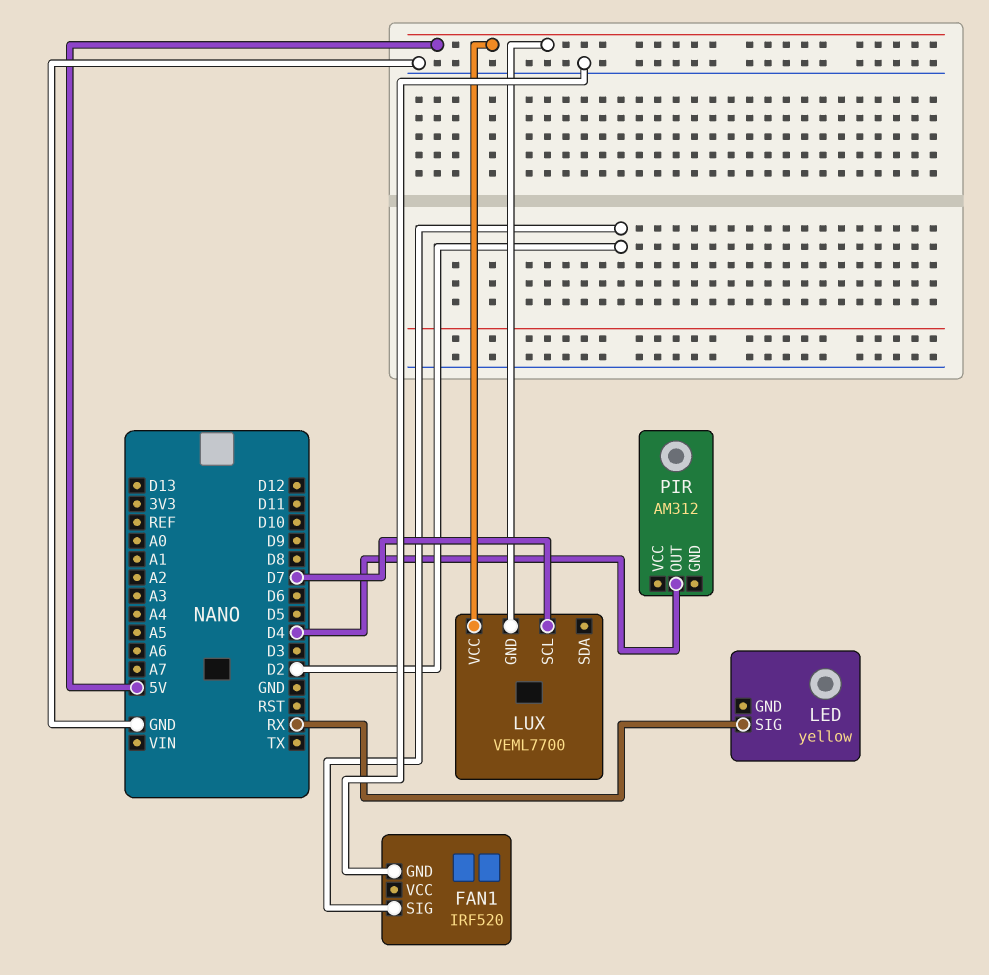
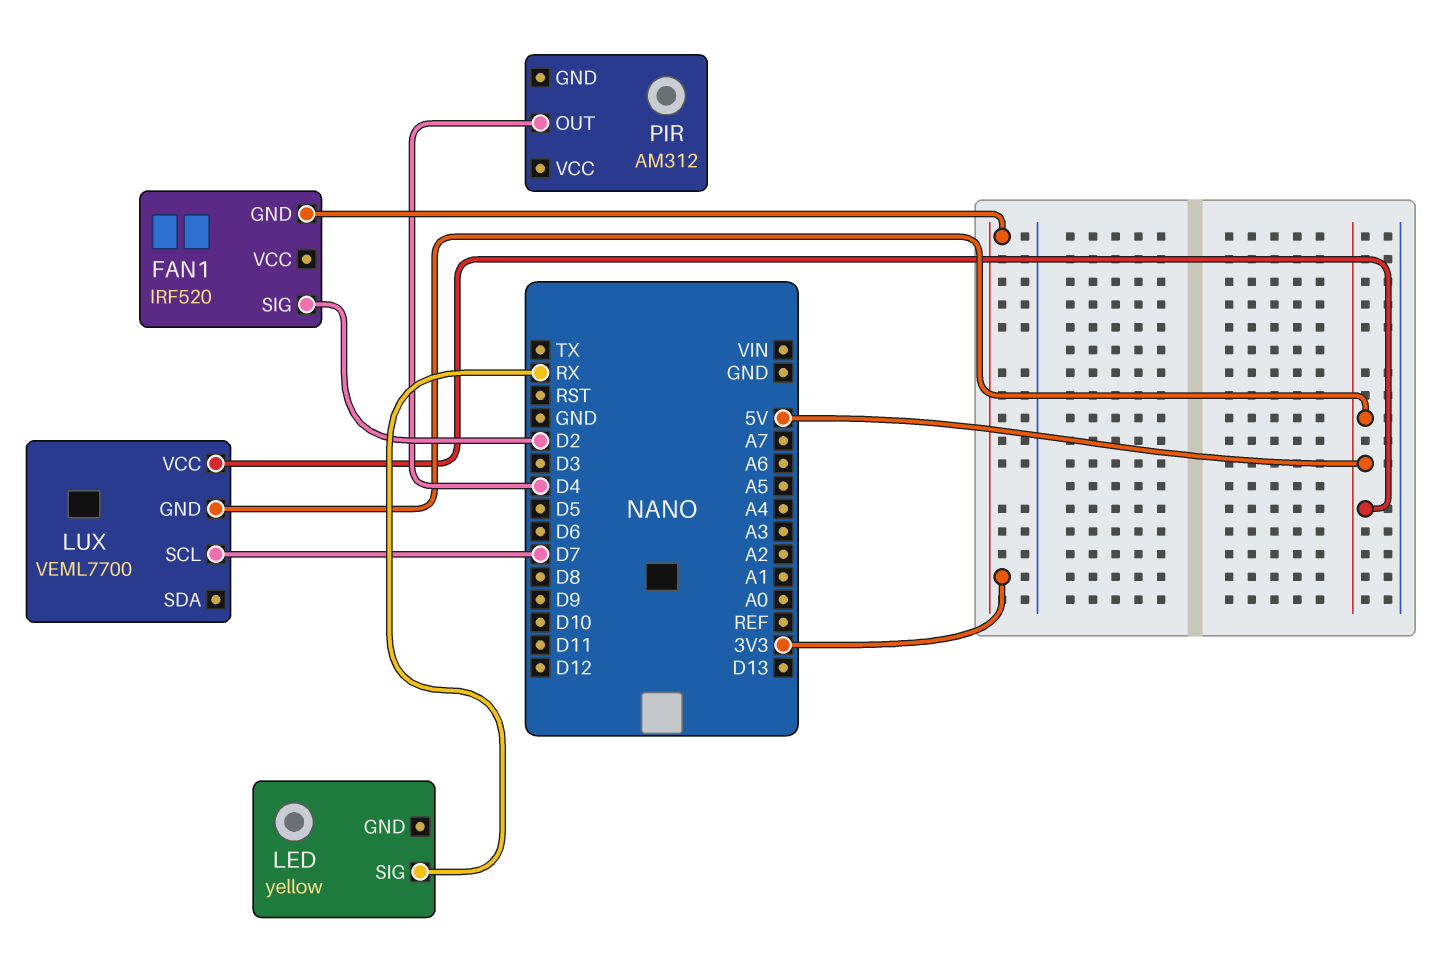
FAN1 pin GND: GND -> 3V3

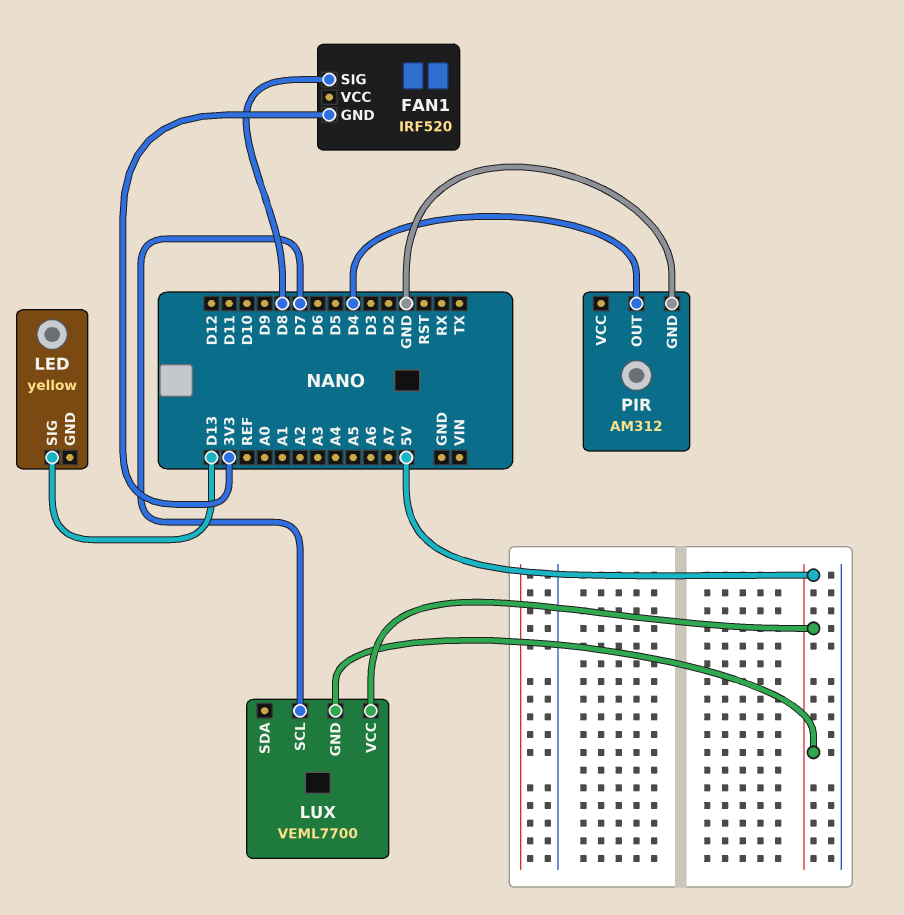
FAN1 pin SIG: D2 -> D8
LED pin SIG: RX -> D13
PIR pin GND: none -> GND

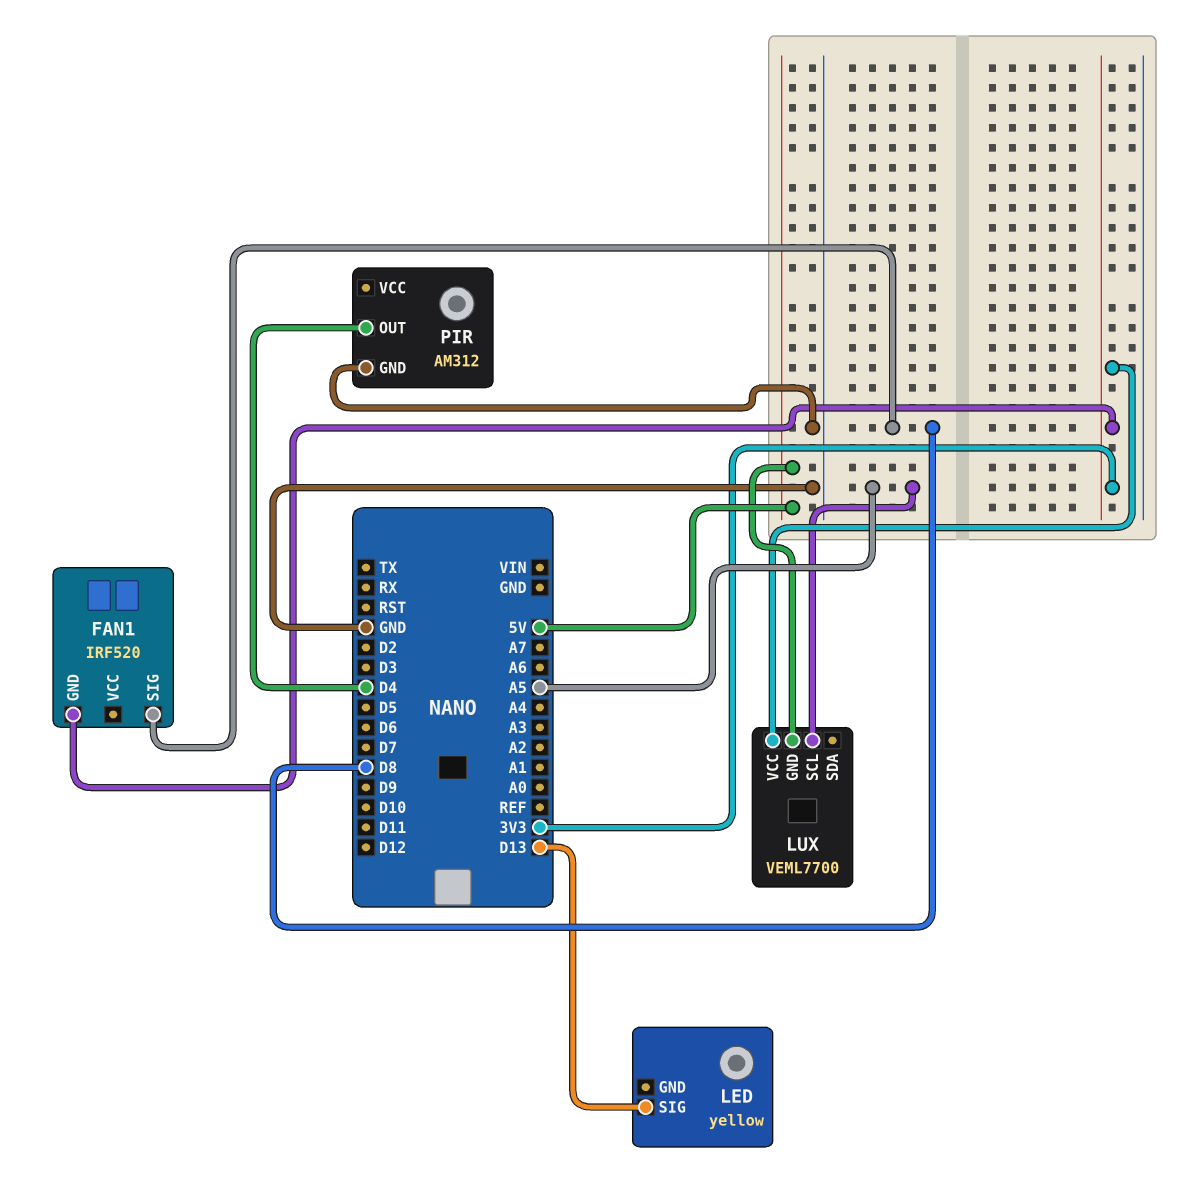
LUX pin SCL: D7 -> A5
LUX pin VCC: 5V -> 3V3

